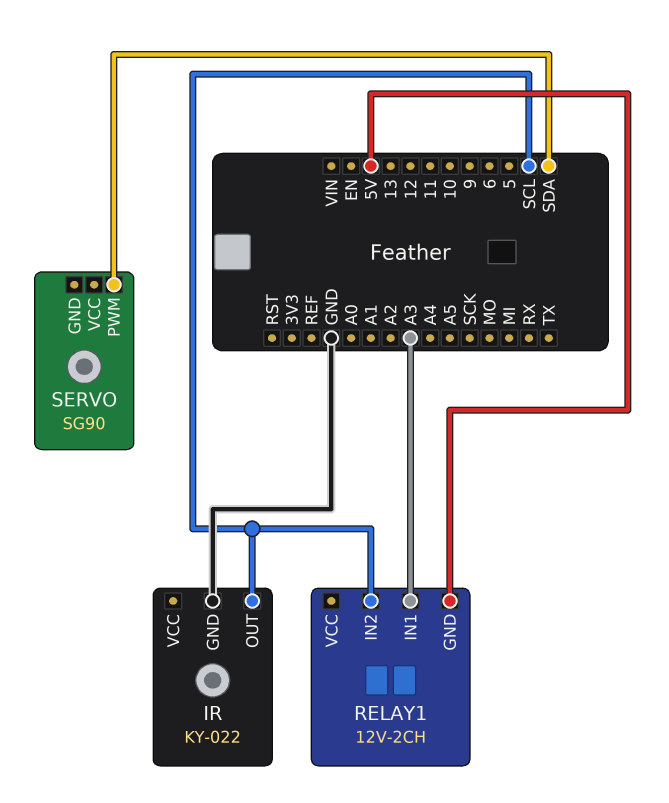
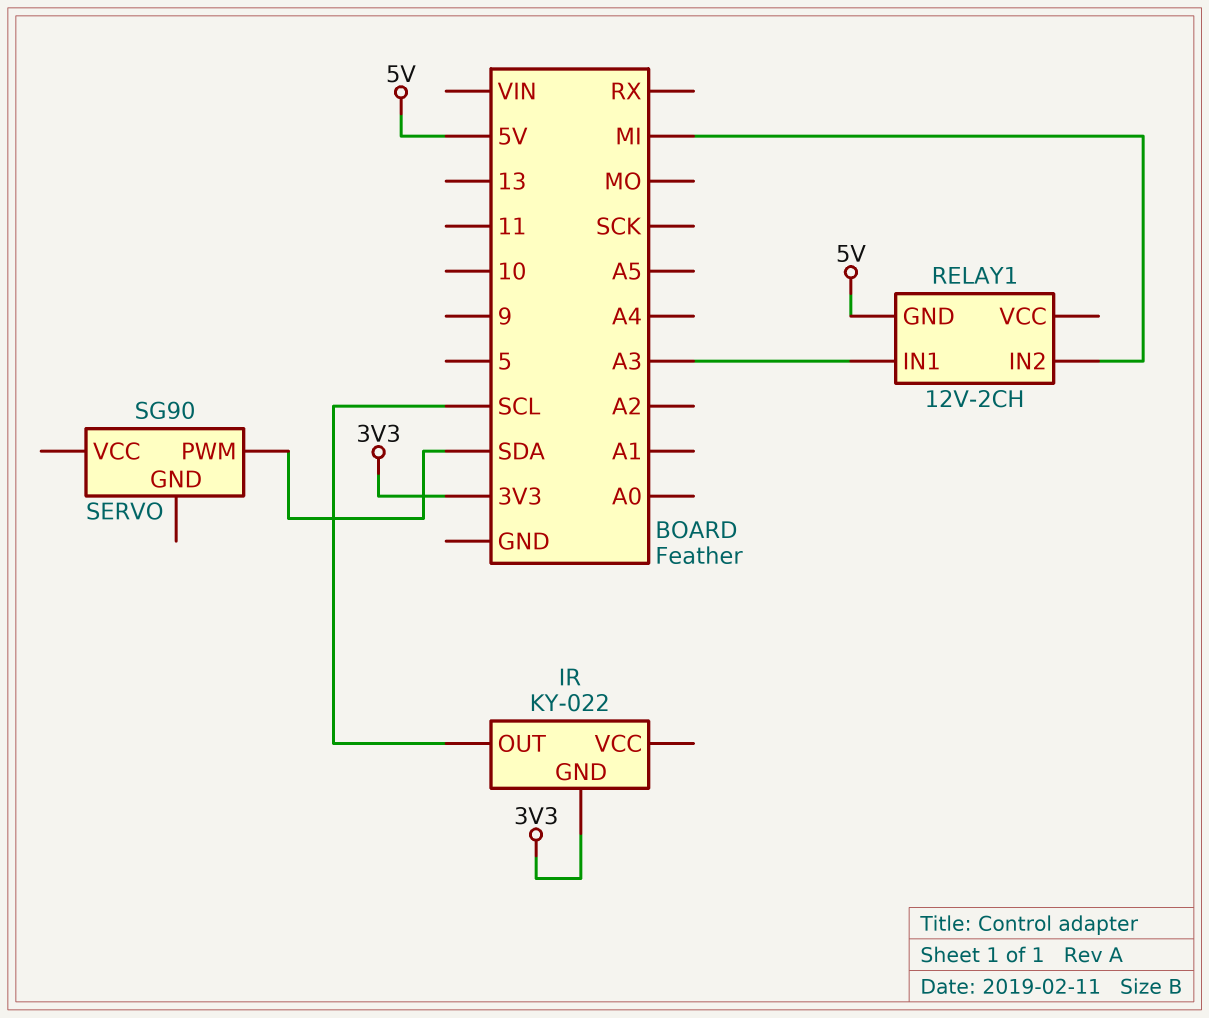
IR pin GND: GND -> 3V3
RELAY1 pin IN2: SCL -> MI

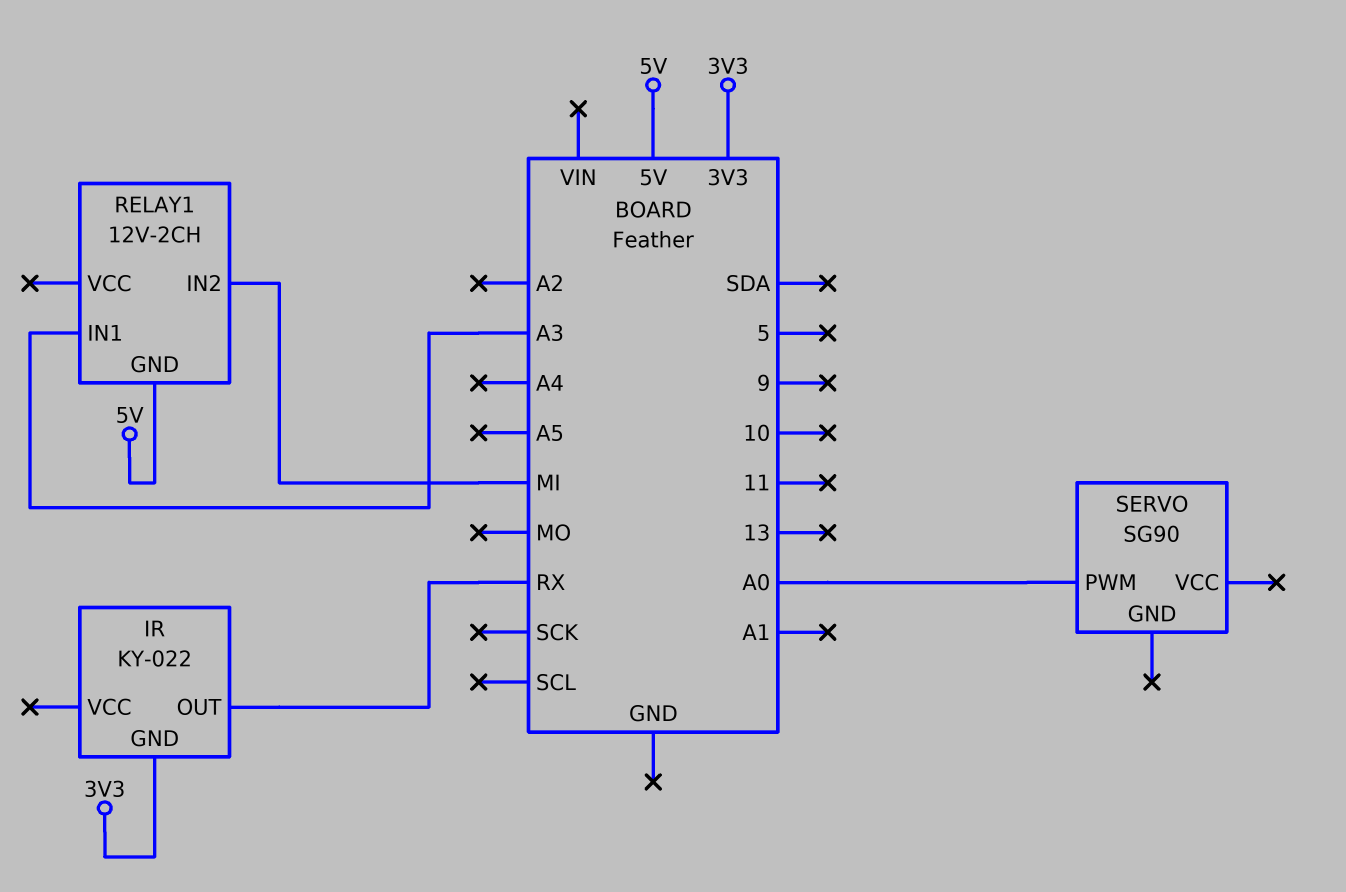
IR pin OUT: SCL -> RX
SERVO pin PWM: SDA -> A0

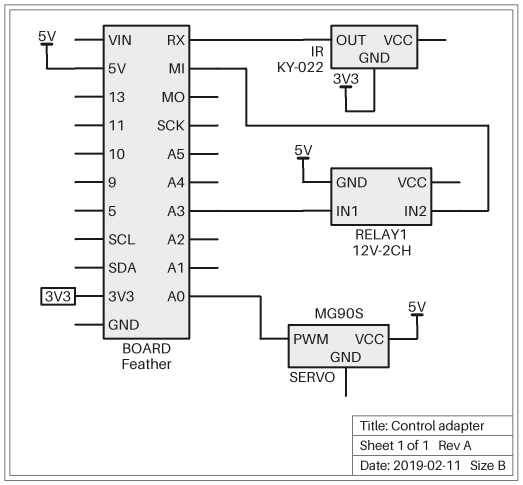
SERVO: SG90 -> MG90S
SERVO pin VCC: none -> 5V

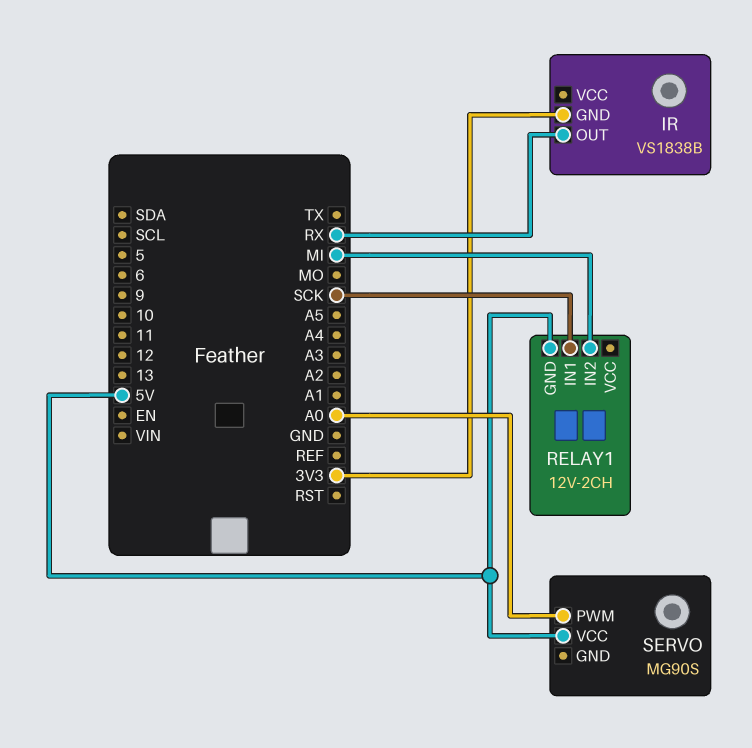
IR: KY-022 -> VS1838B
RELAY1 pin IN1: A3 -> SCK

